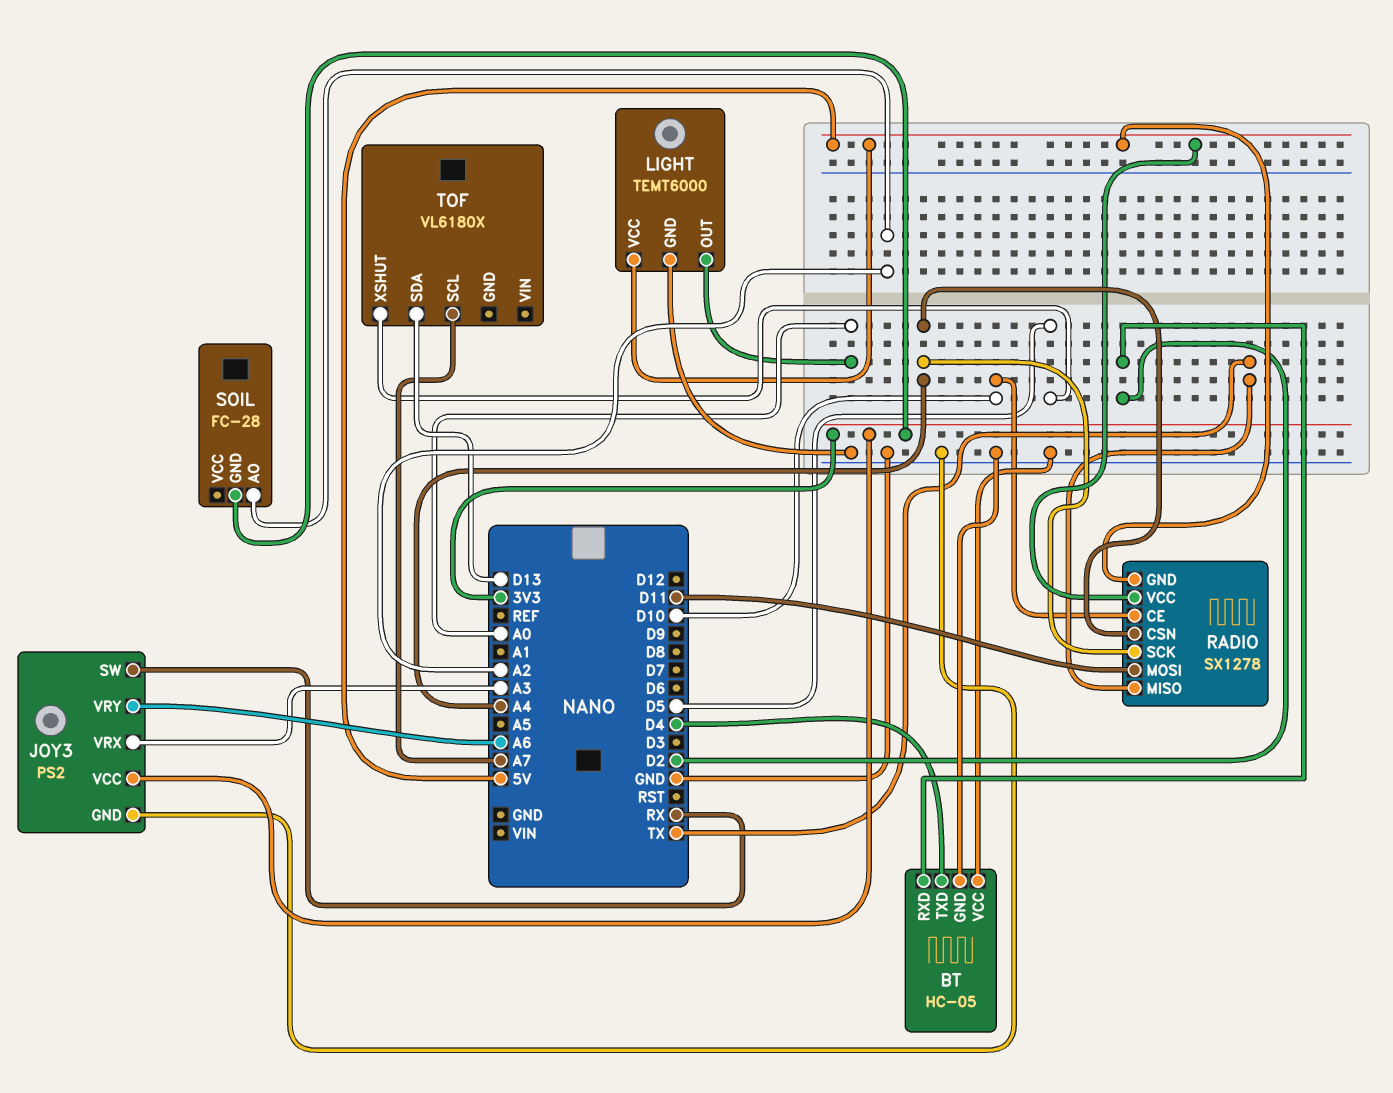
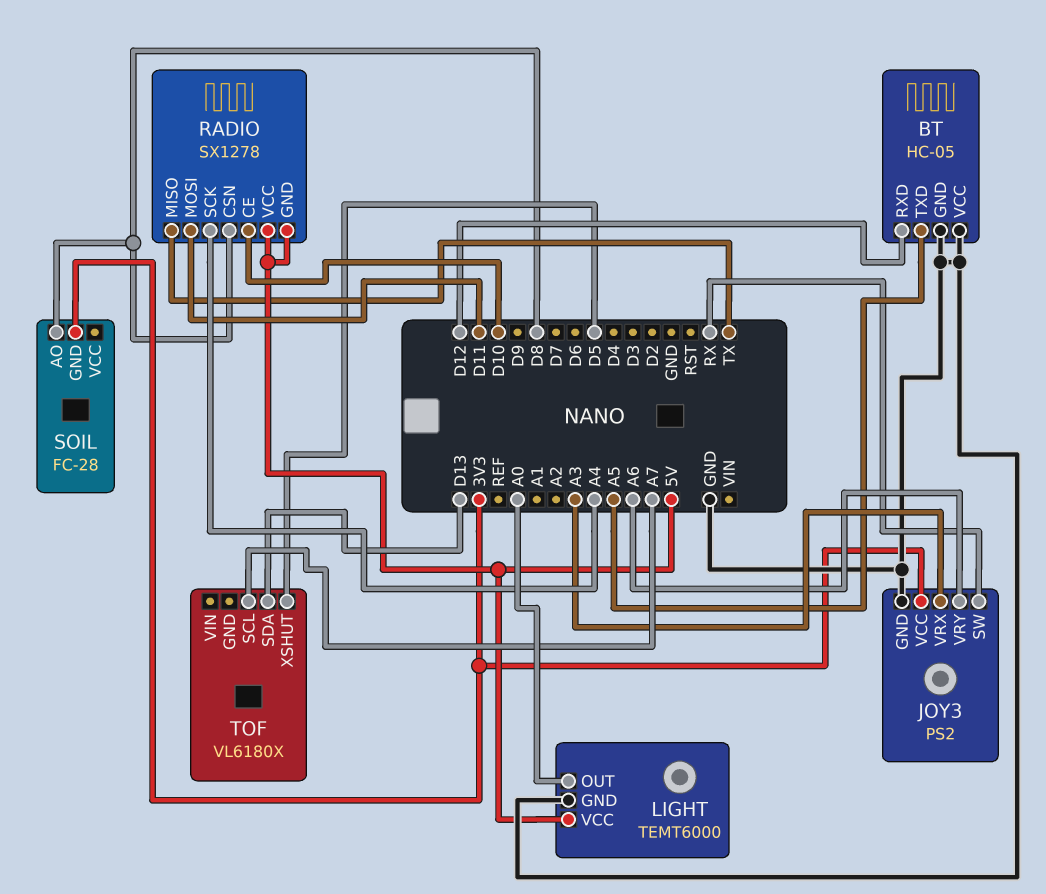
BT pin RXD: D2 -> D12
BT pin TXD: D4 -> A5
RADIO pin CSN: A4 -> D8
SOIL pin AO: A2 -> D8

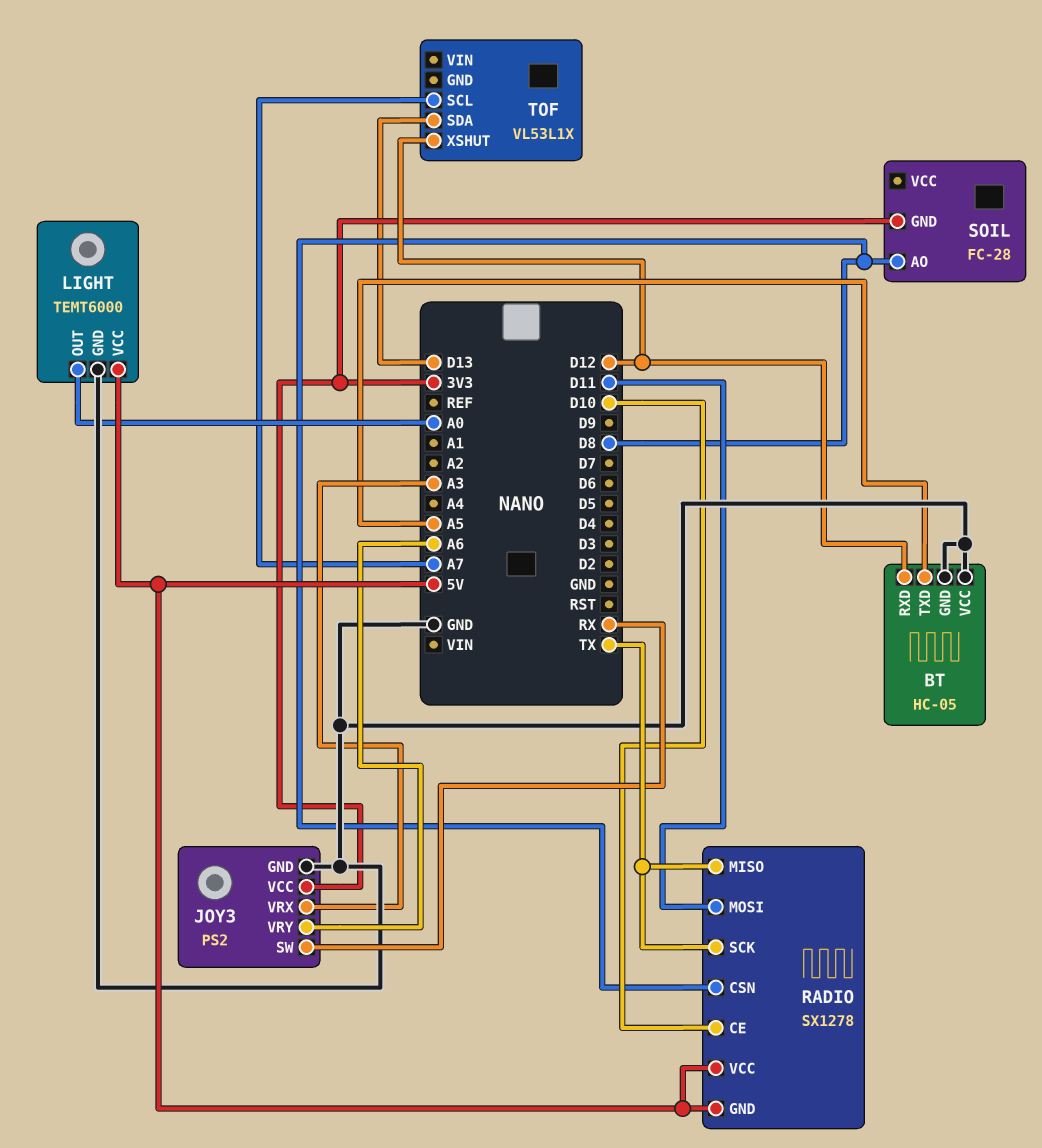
RADIO pin SCK: A4 -> TX
TOF: VL6180X -> VL53L1X
TOF pin XSHUT: D5 -> D12

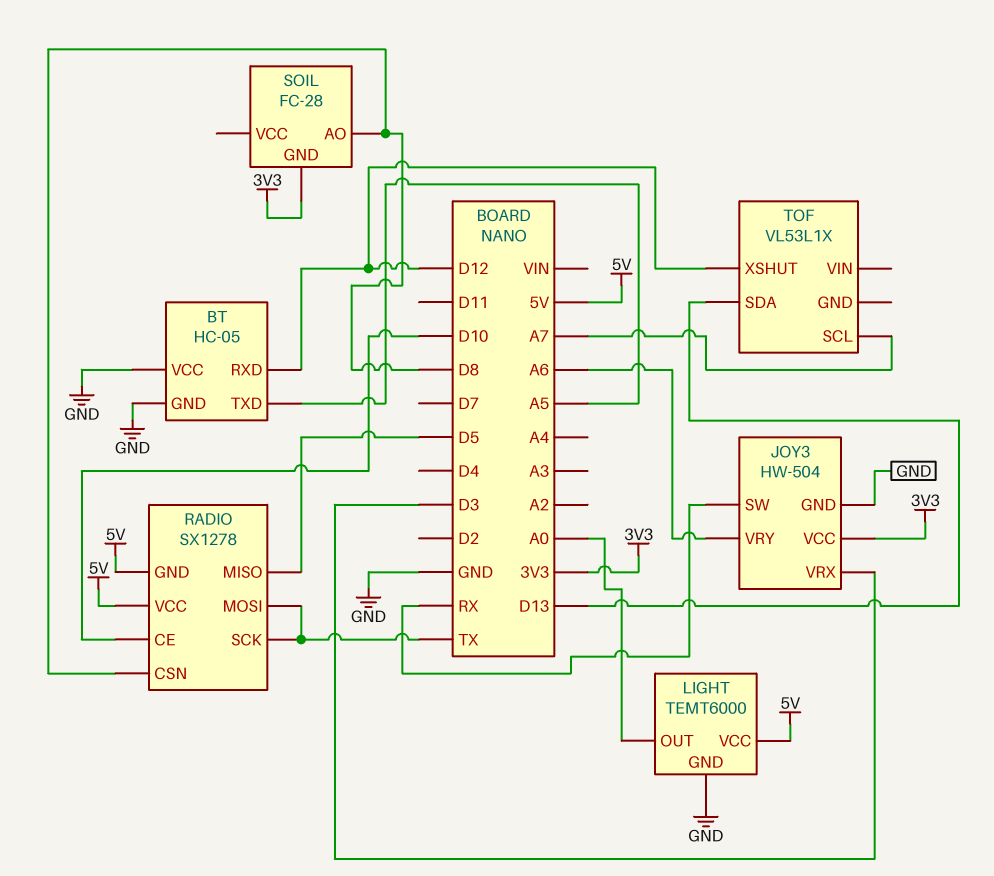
JOY3: PS2 -> HW-504
JOY3 pin VRX: A3 -> D3
RADIO pin MISO: TX -> D5
RADIO pin MOSI: D11 -> TX

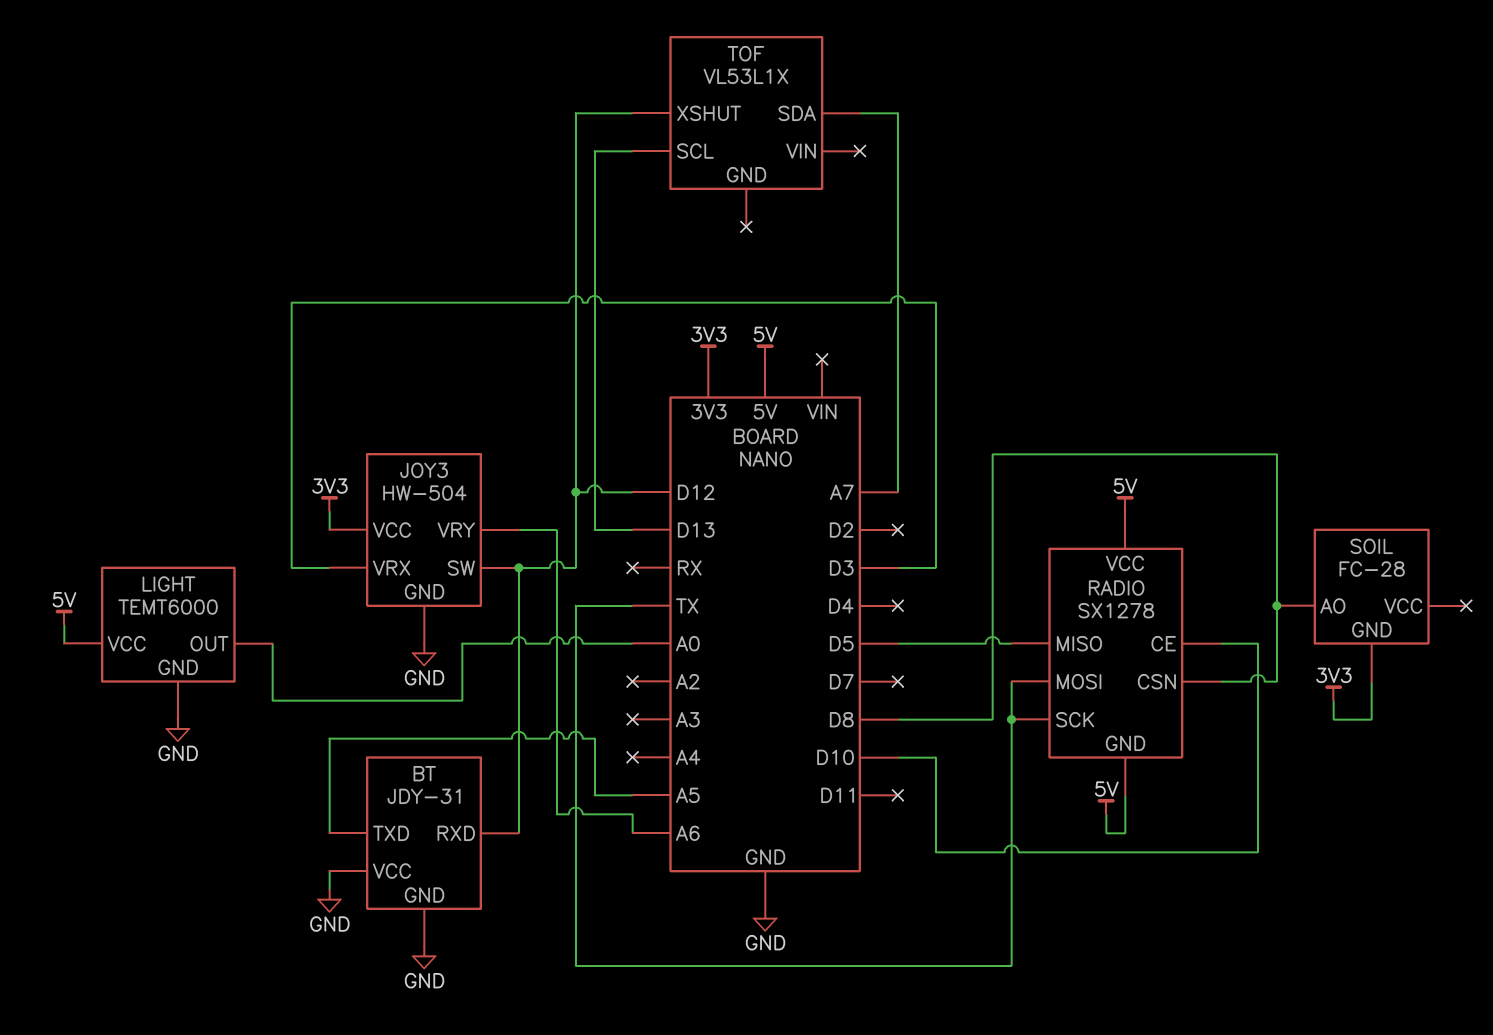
BT: HC-05 -> JDY-31
JOY3 pin SW: RX -> D12
TOF pin SCL: A7 -> D13
TOF pin SDA: D13 -> A7

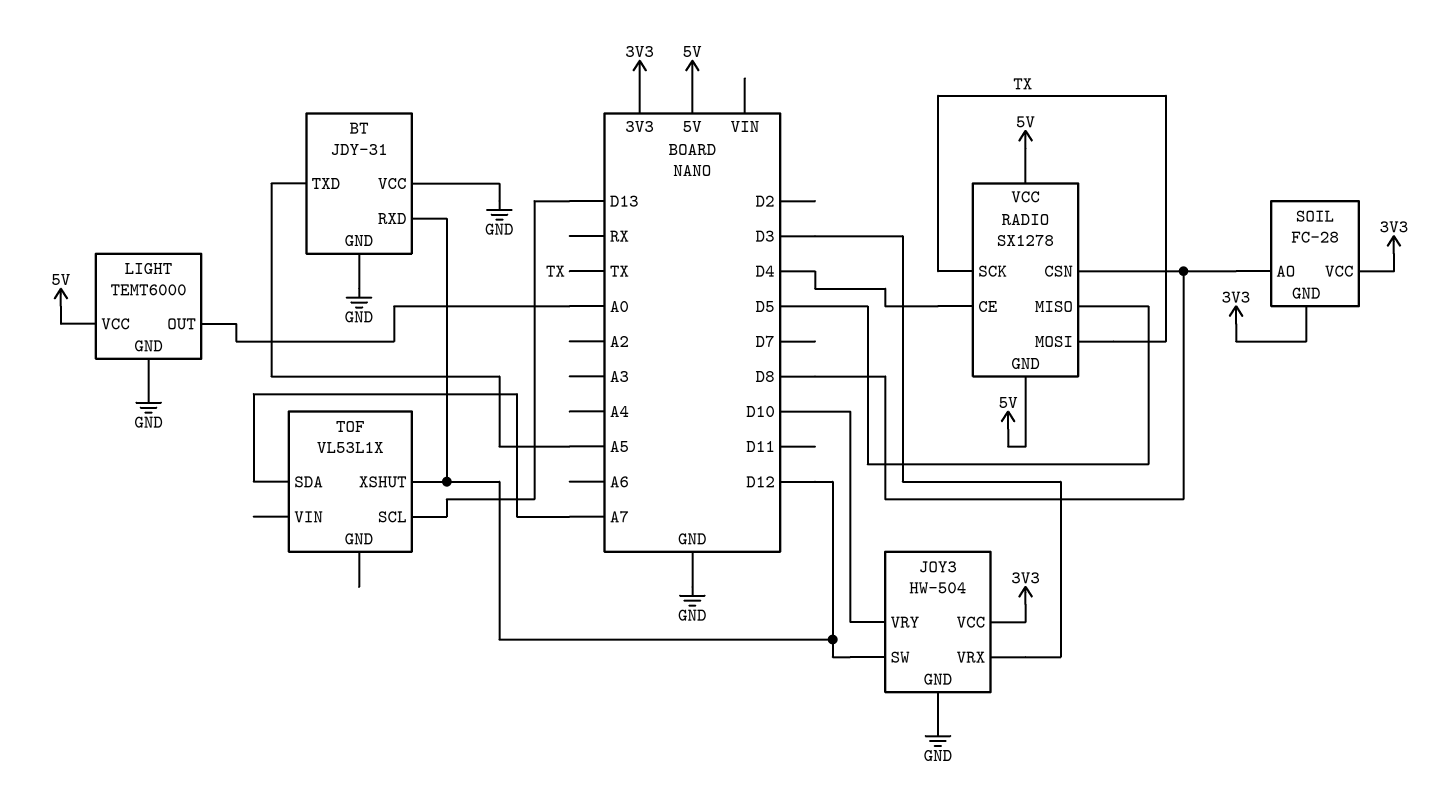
JOY3 pin VRY: A6 -> D10
RADIO pin CE: D10 -> D4
SOIL pin VCC: none -> 3V3

